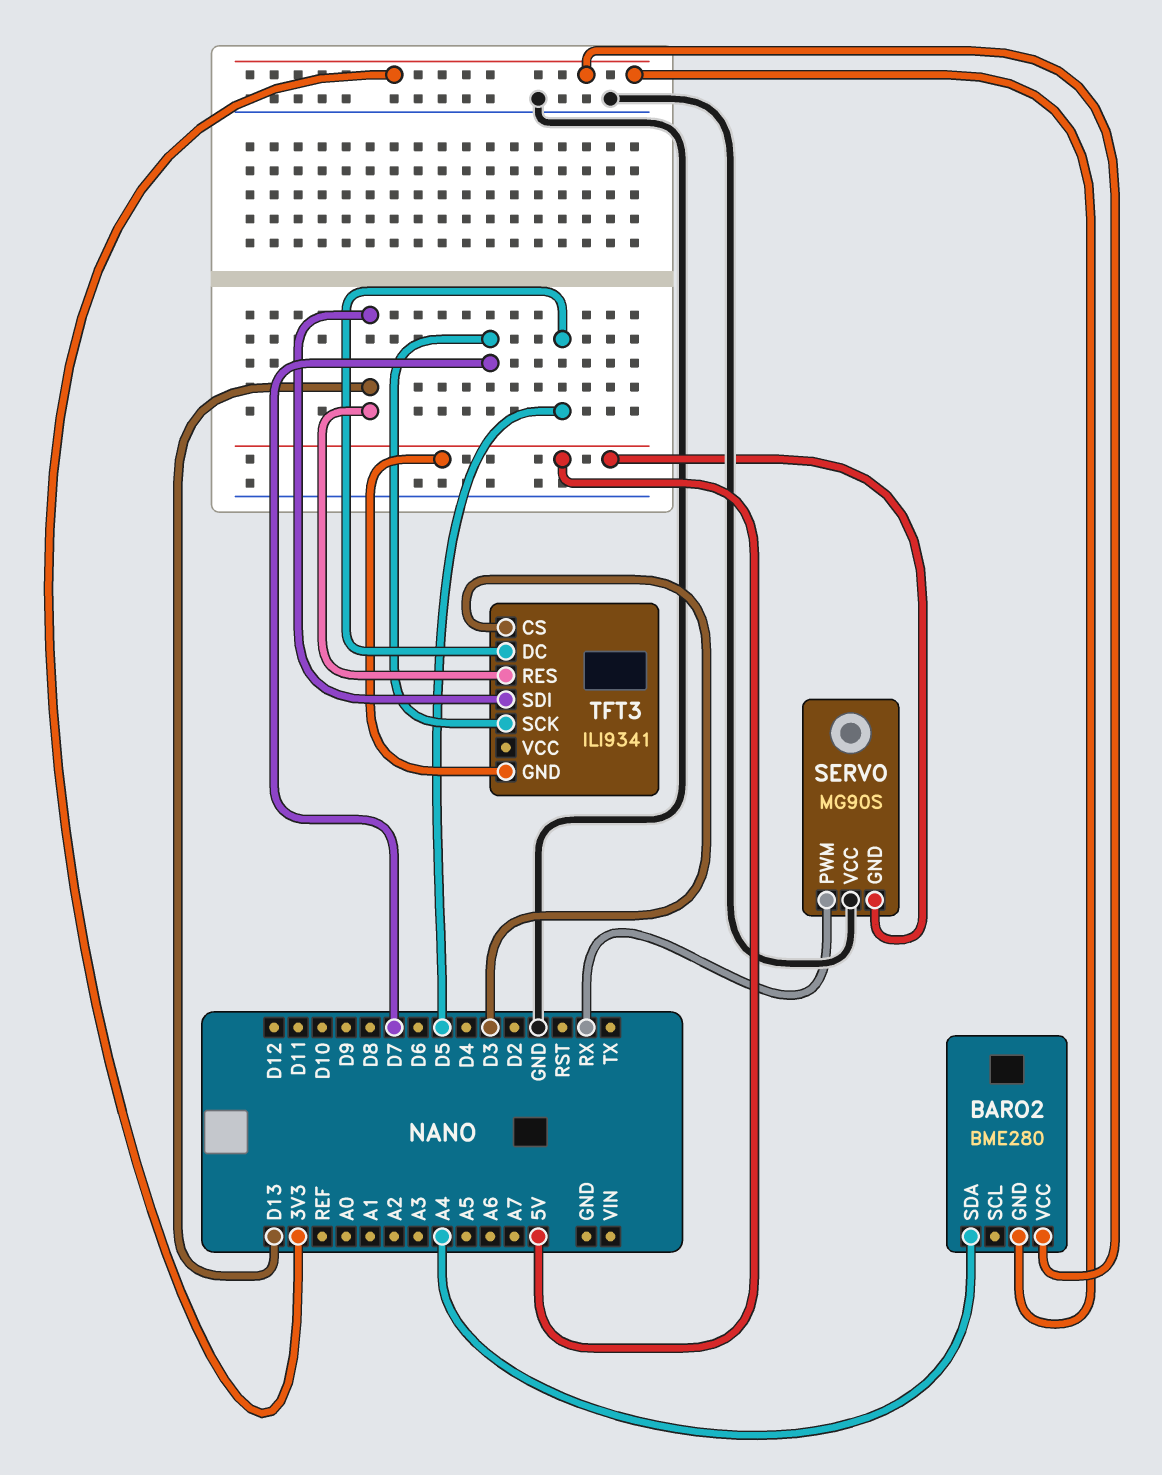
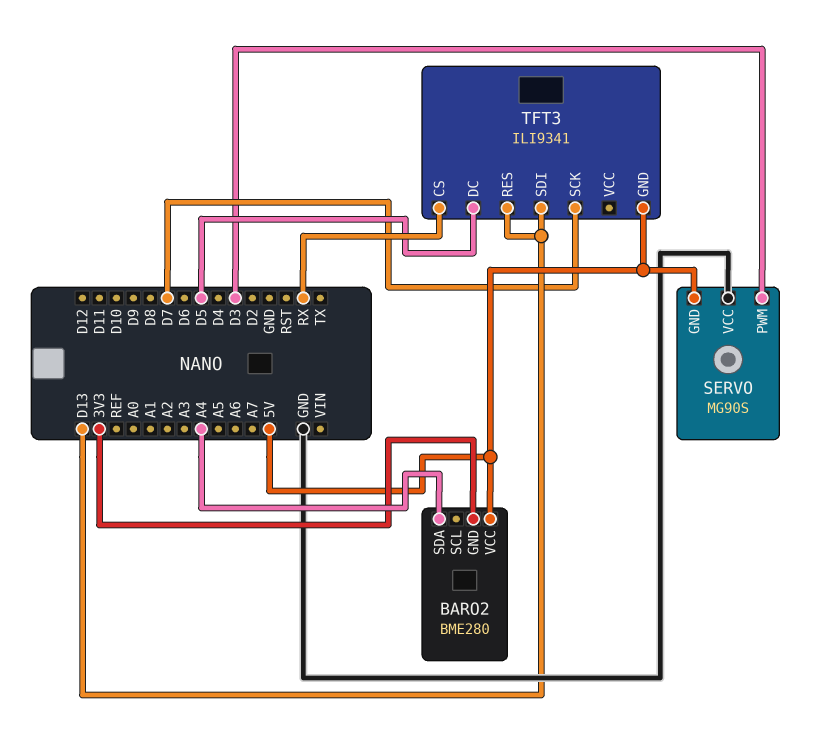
BARO2 pin VCC: 3V3 -> 5V
SERVO pin PWM: RX -> D3
TFT3 pin CS: D3 -> RX

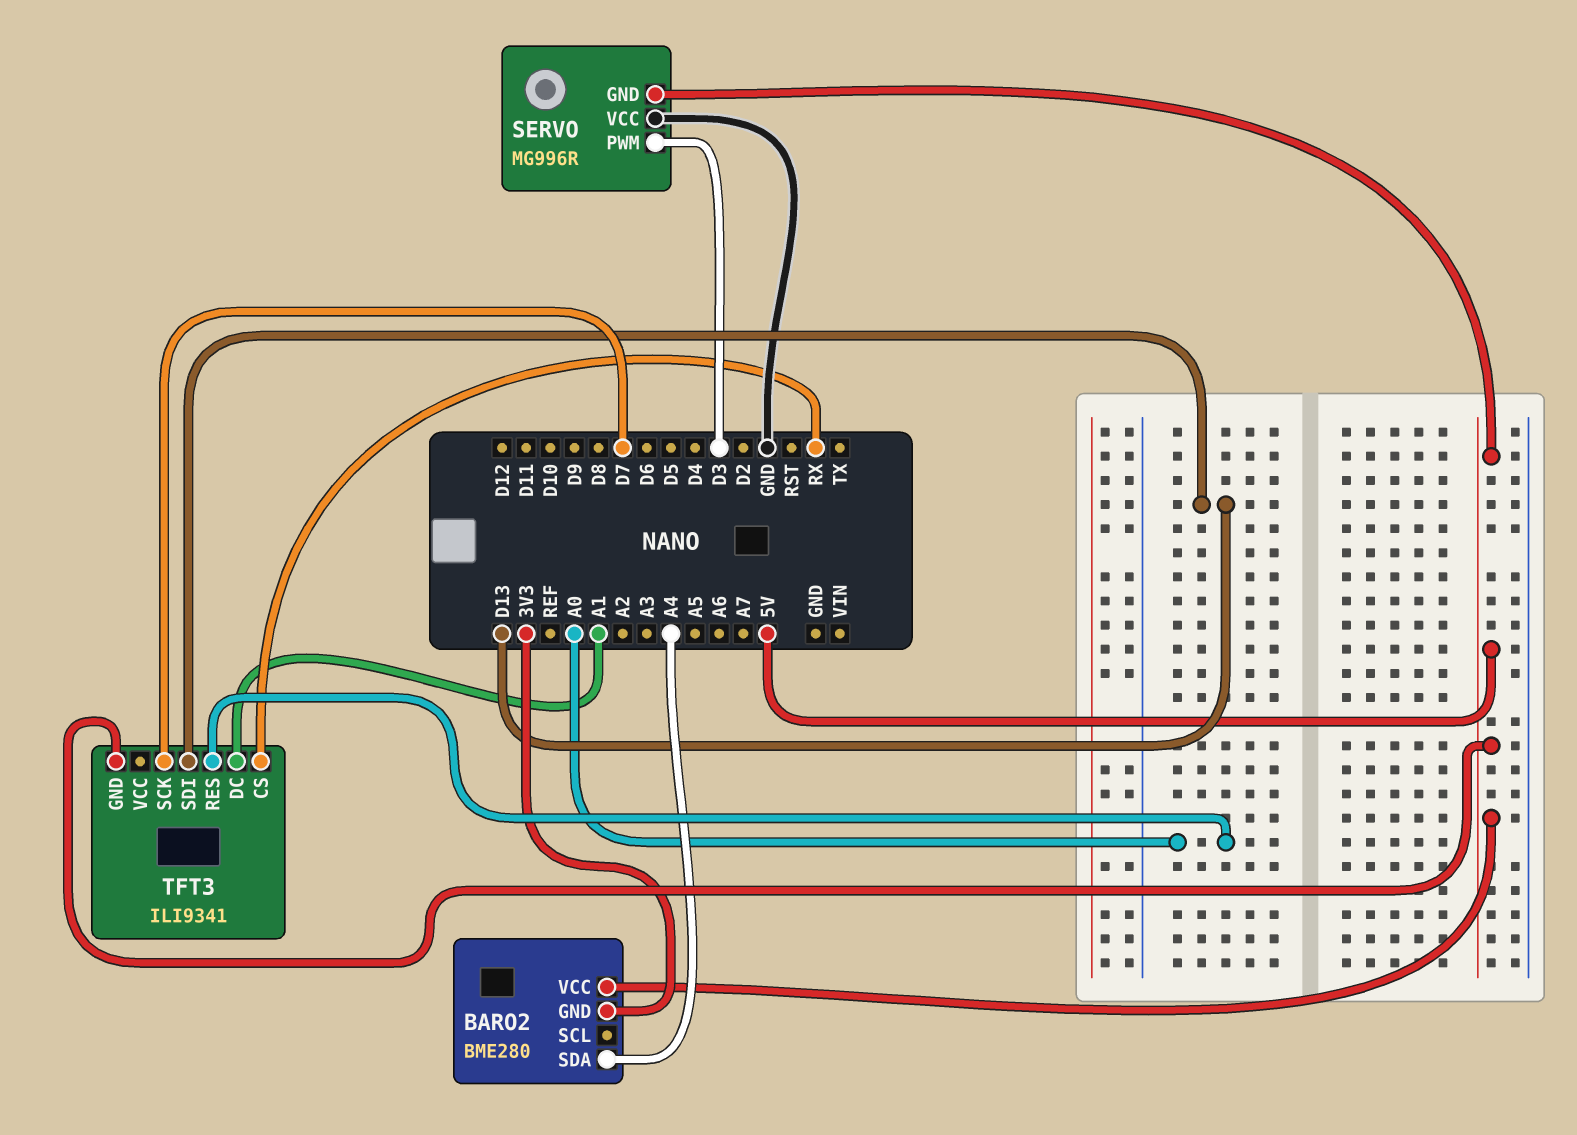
SERVO: MG90S -> MG996R
TFT3 pin DC: D5 -> A1
TFT3 pin RES: D13 -> A0

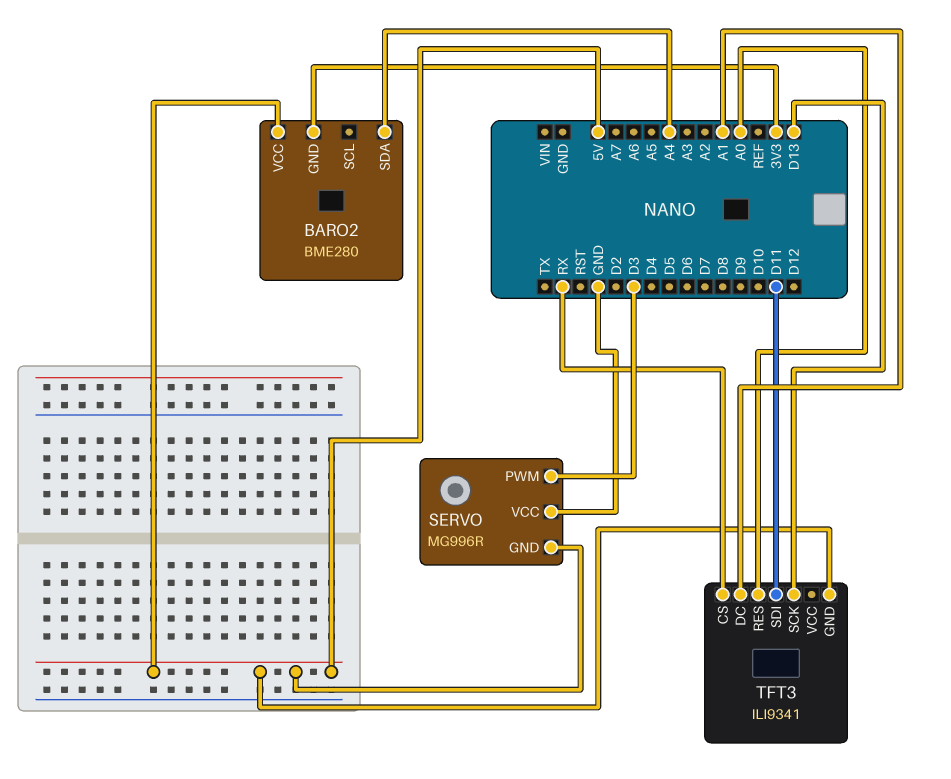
TFT3 pin SCK: D7 -> D13
TFT3 pin SDI: D13 -> D11

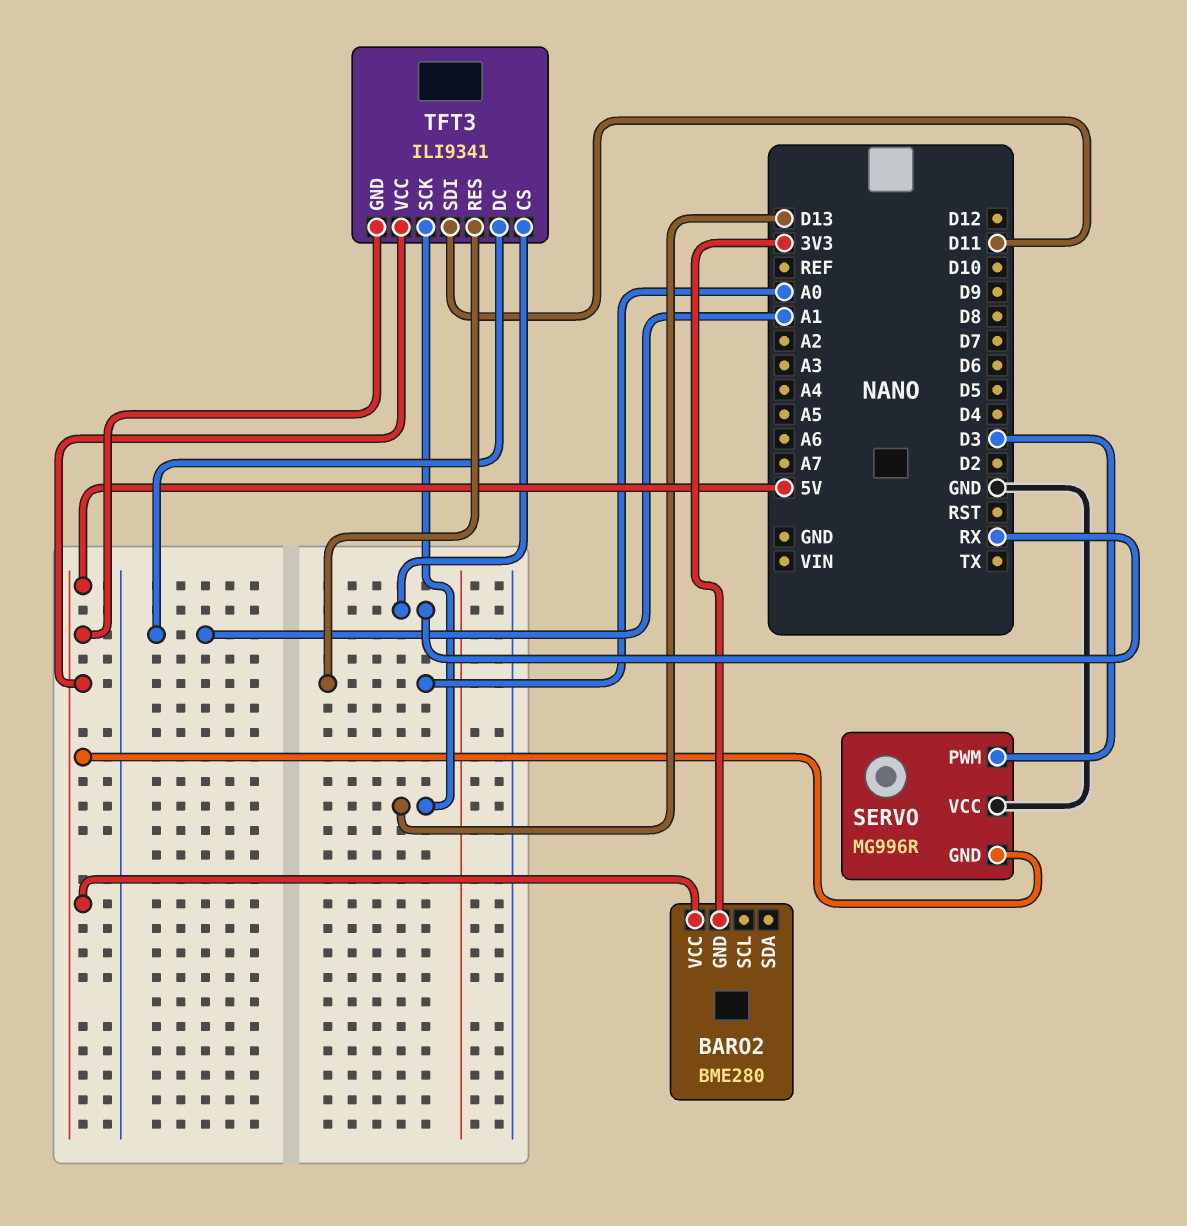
BARO2 pin SDA: A4 -> none
TFT3 pin VCC: none -> 5V

